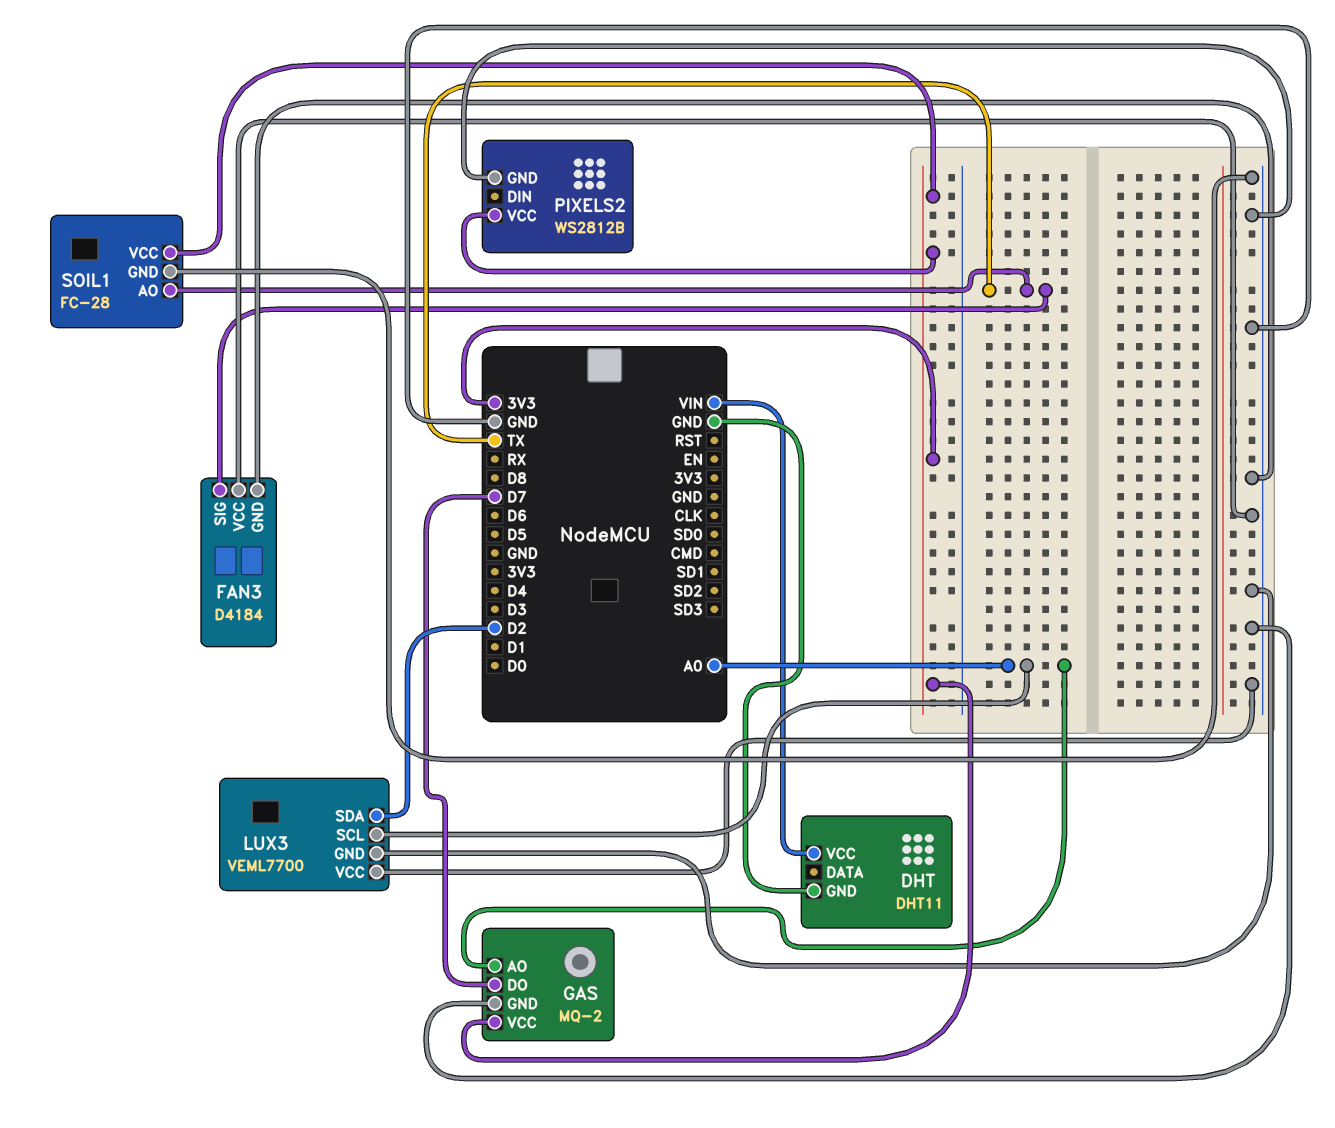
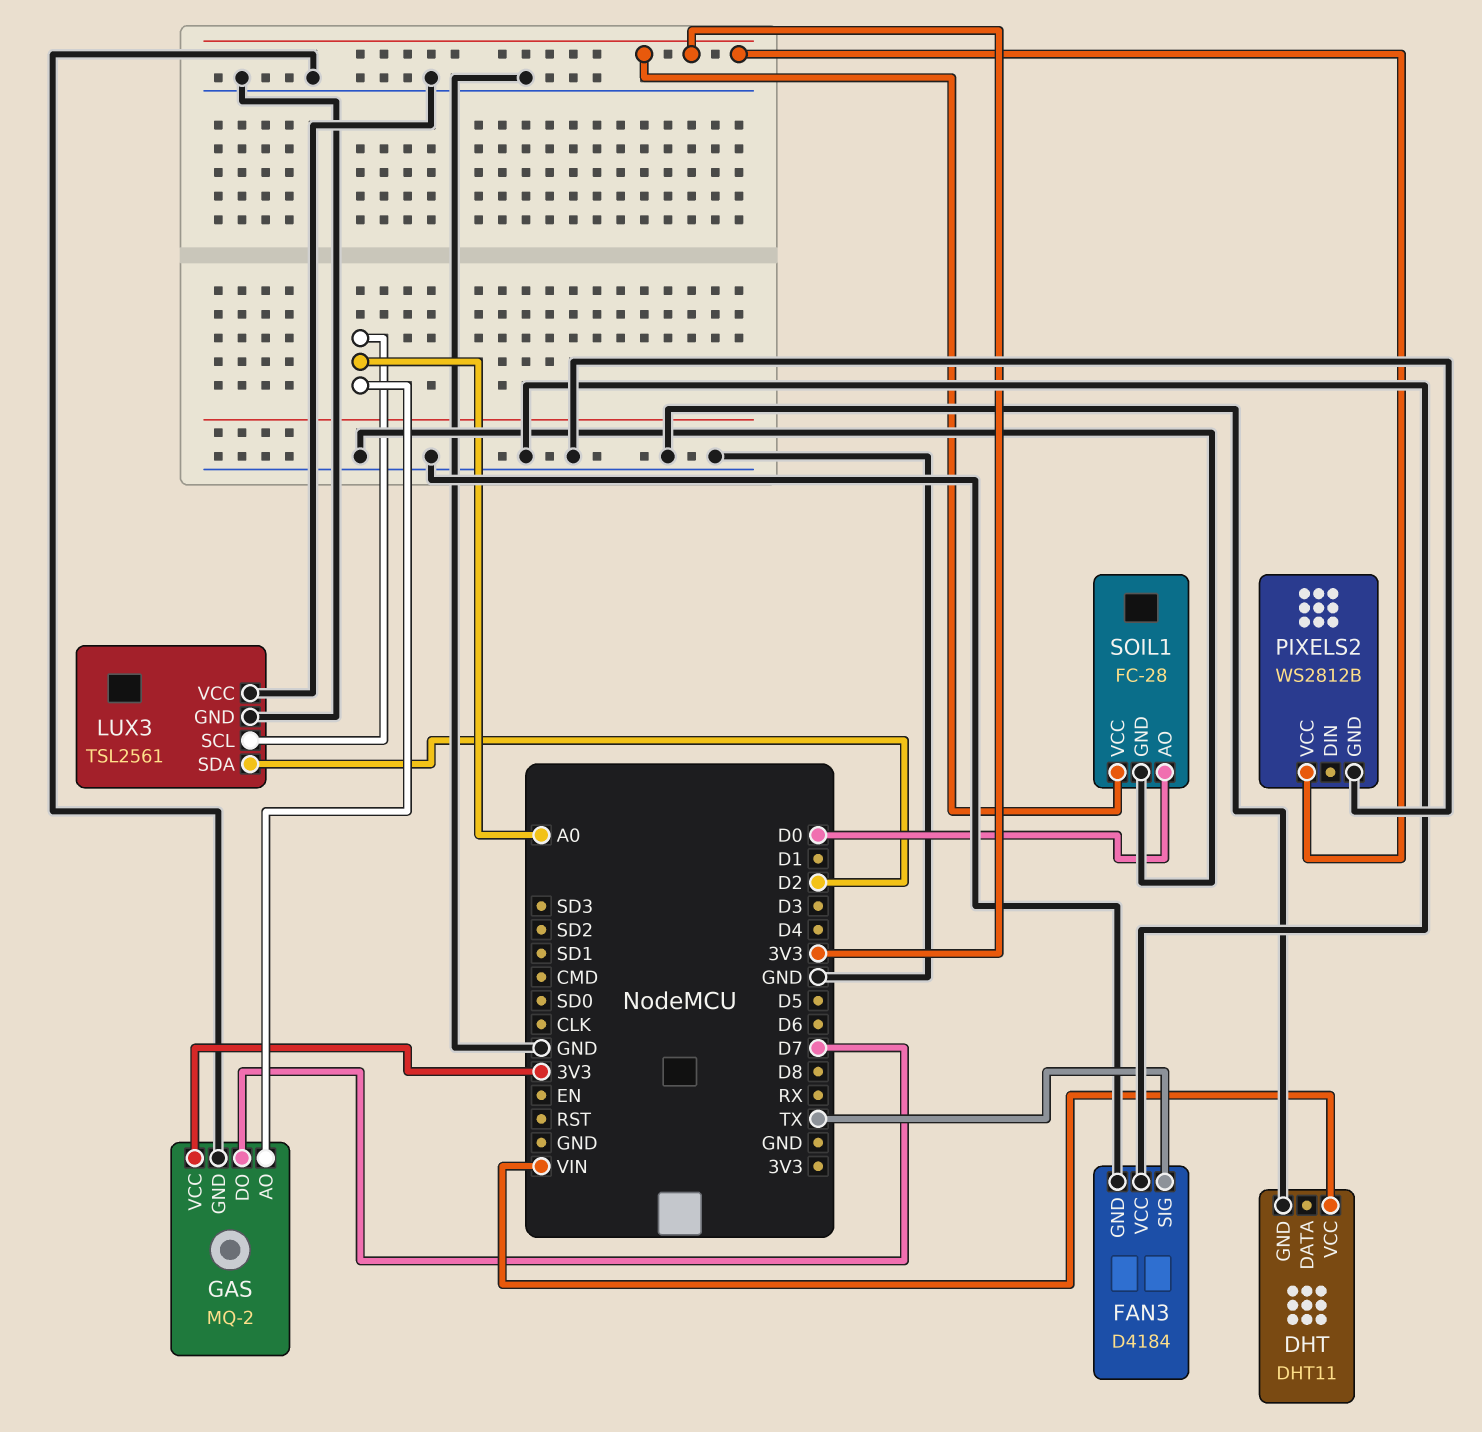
LUX3: VEML7700 -> TSL2561
SOIL1 pin AO: TX -> D0

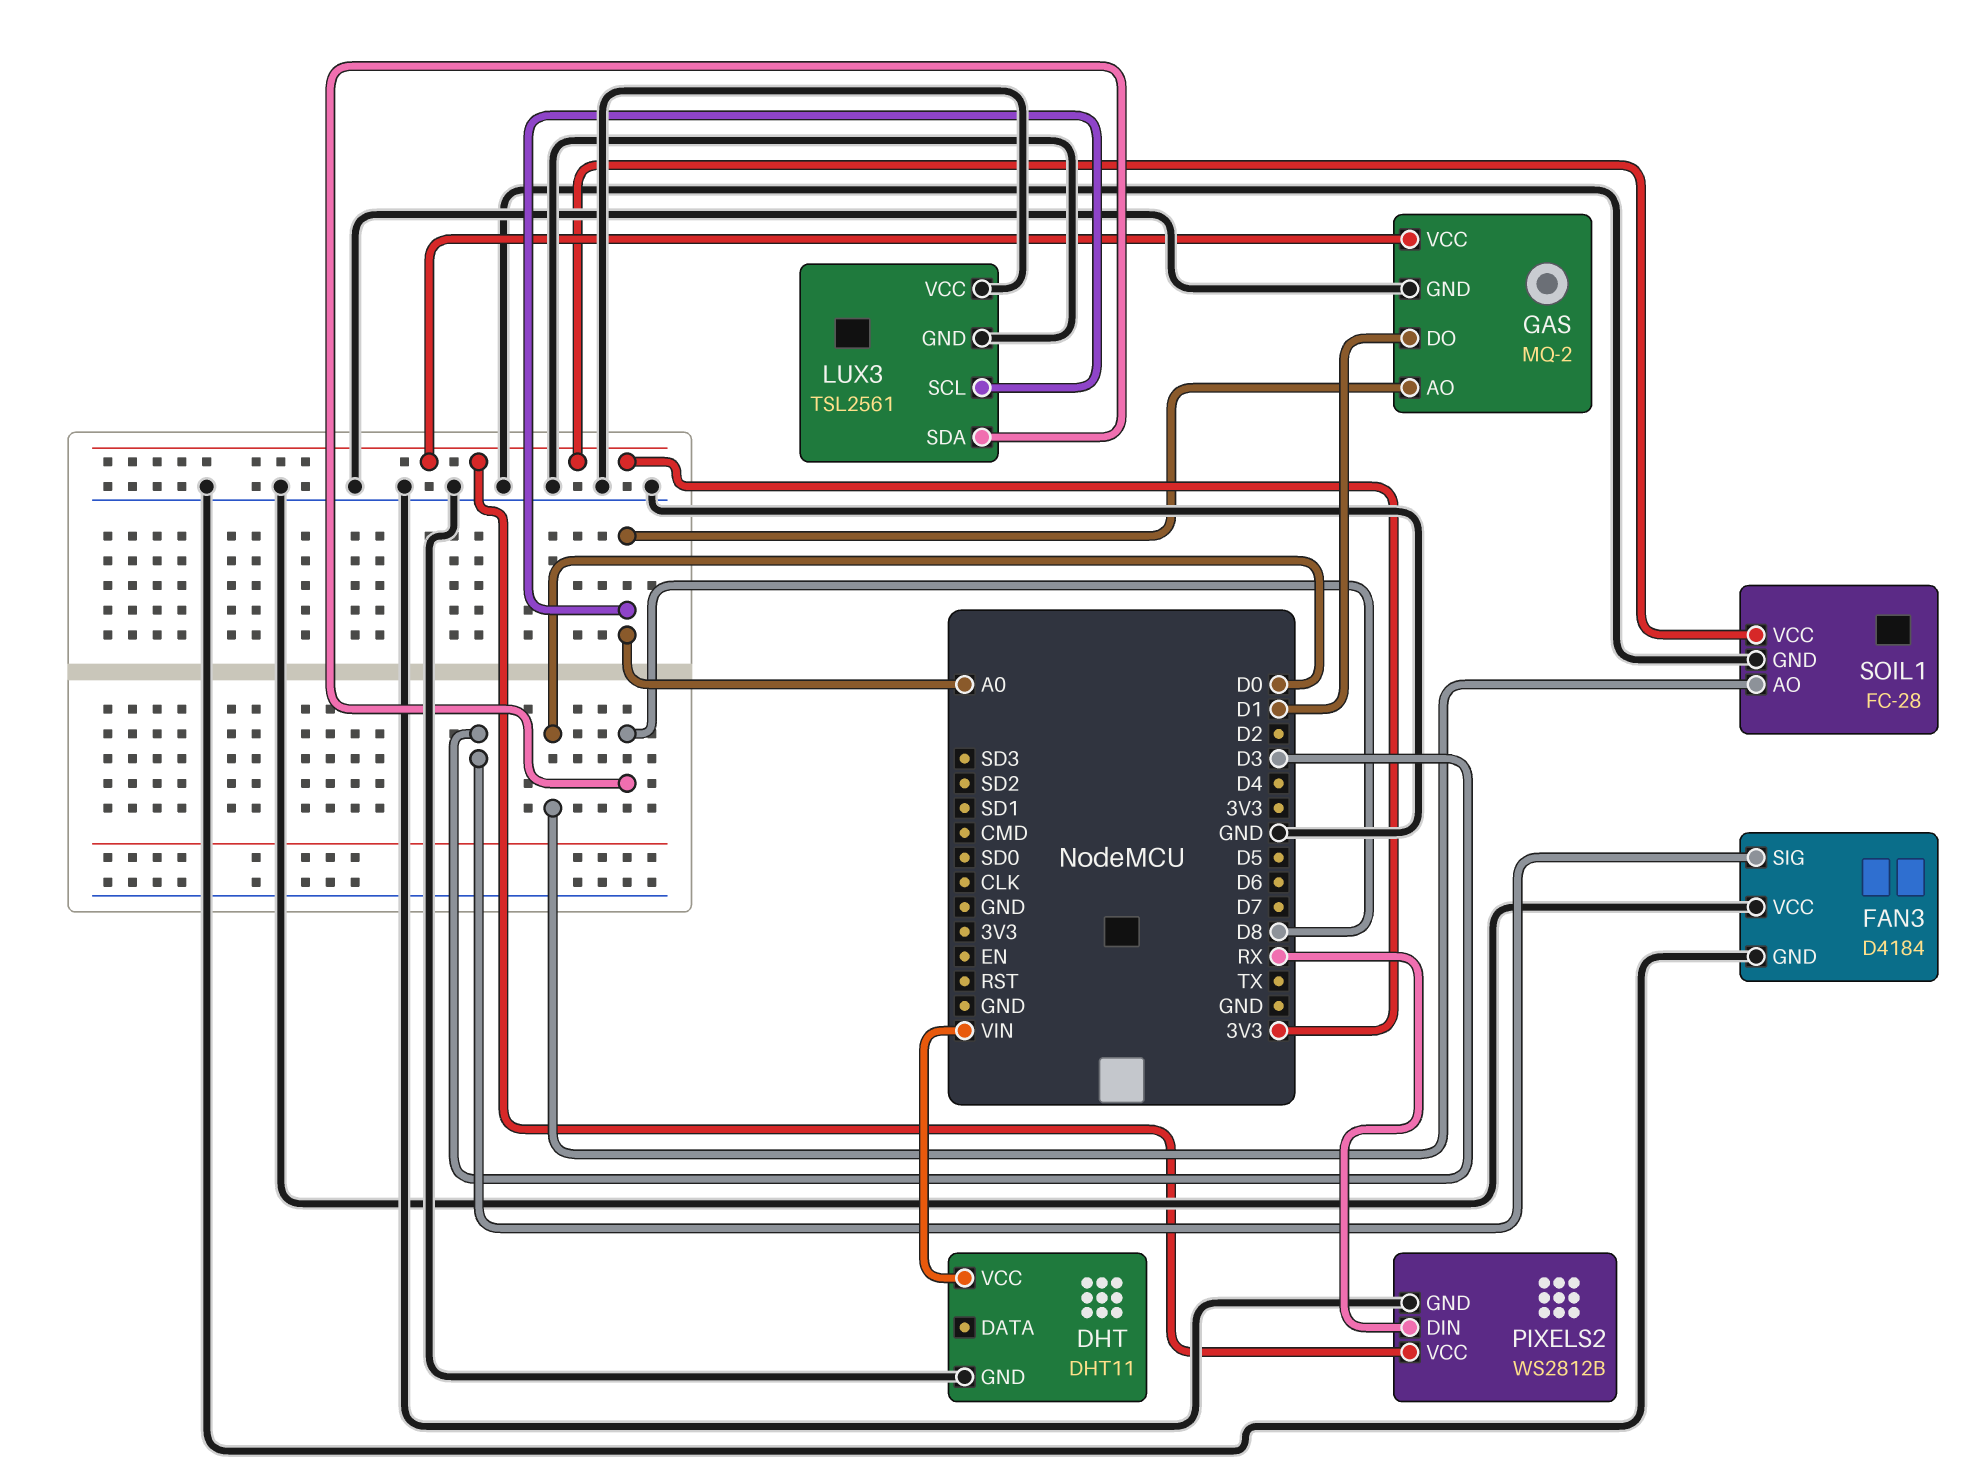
FAN3 pin SIG: TX -> D3
GAS pin DO: D7 -> D1
LUX3 pin SDA: D2 -> D8
PIXELS2 pin DIN: none -> RX

